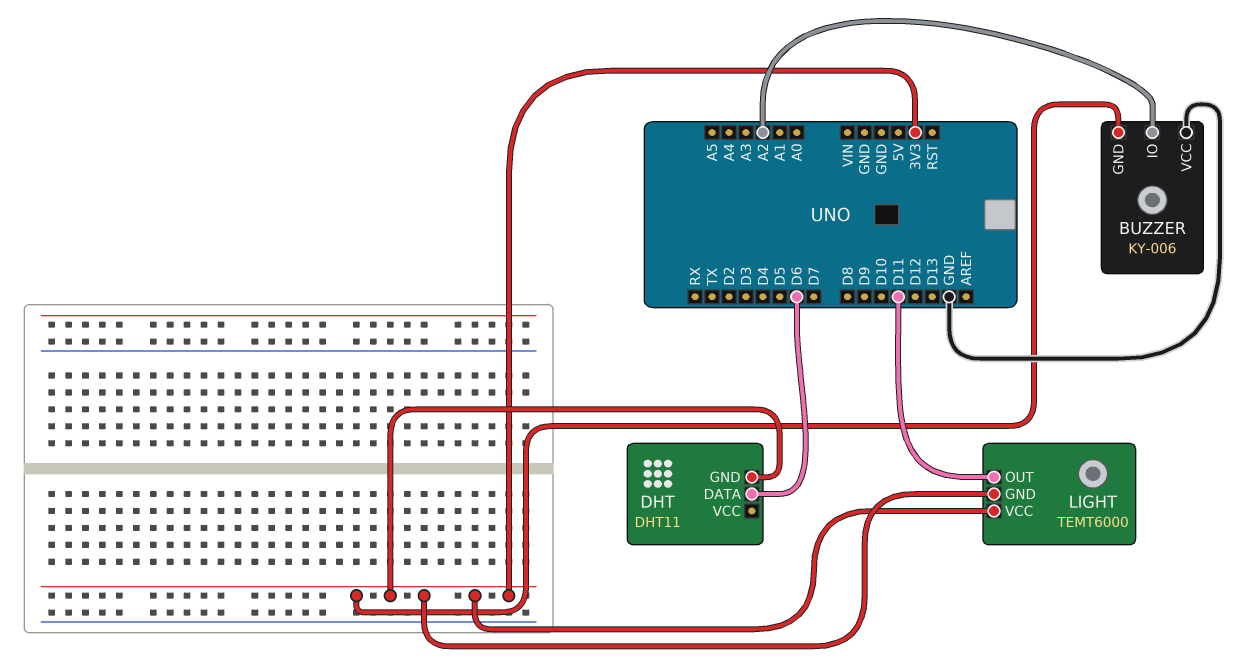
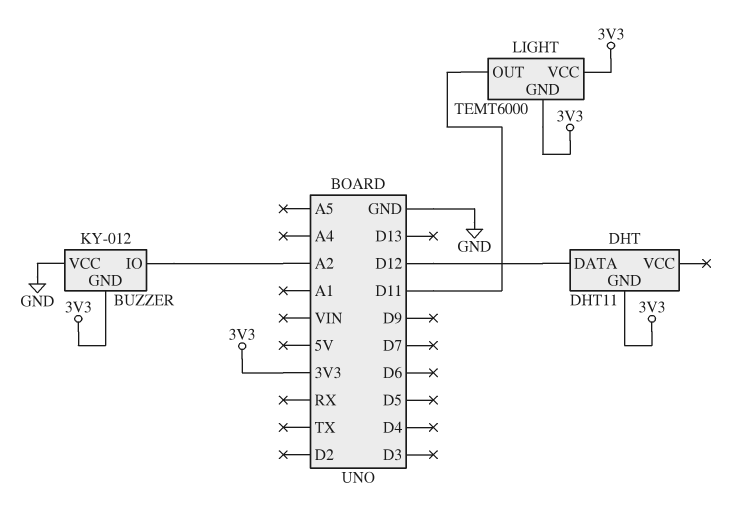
BUZZER: KY-006 -> KY-012
DHT pin DATA: D6 -> D12

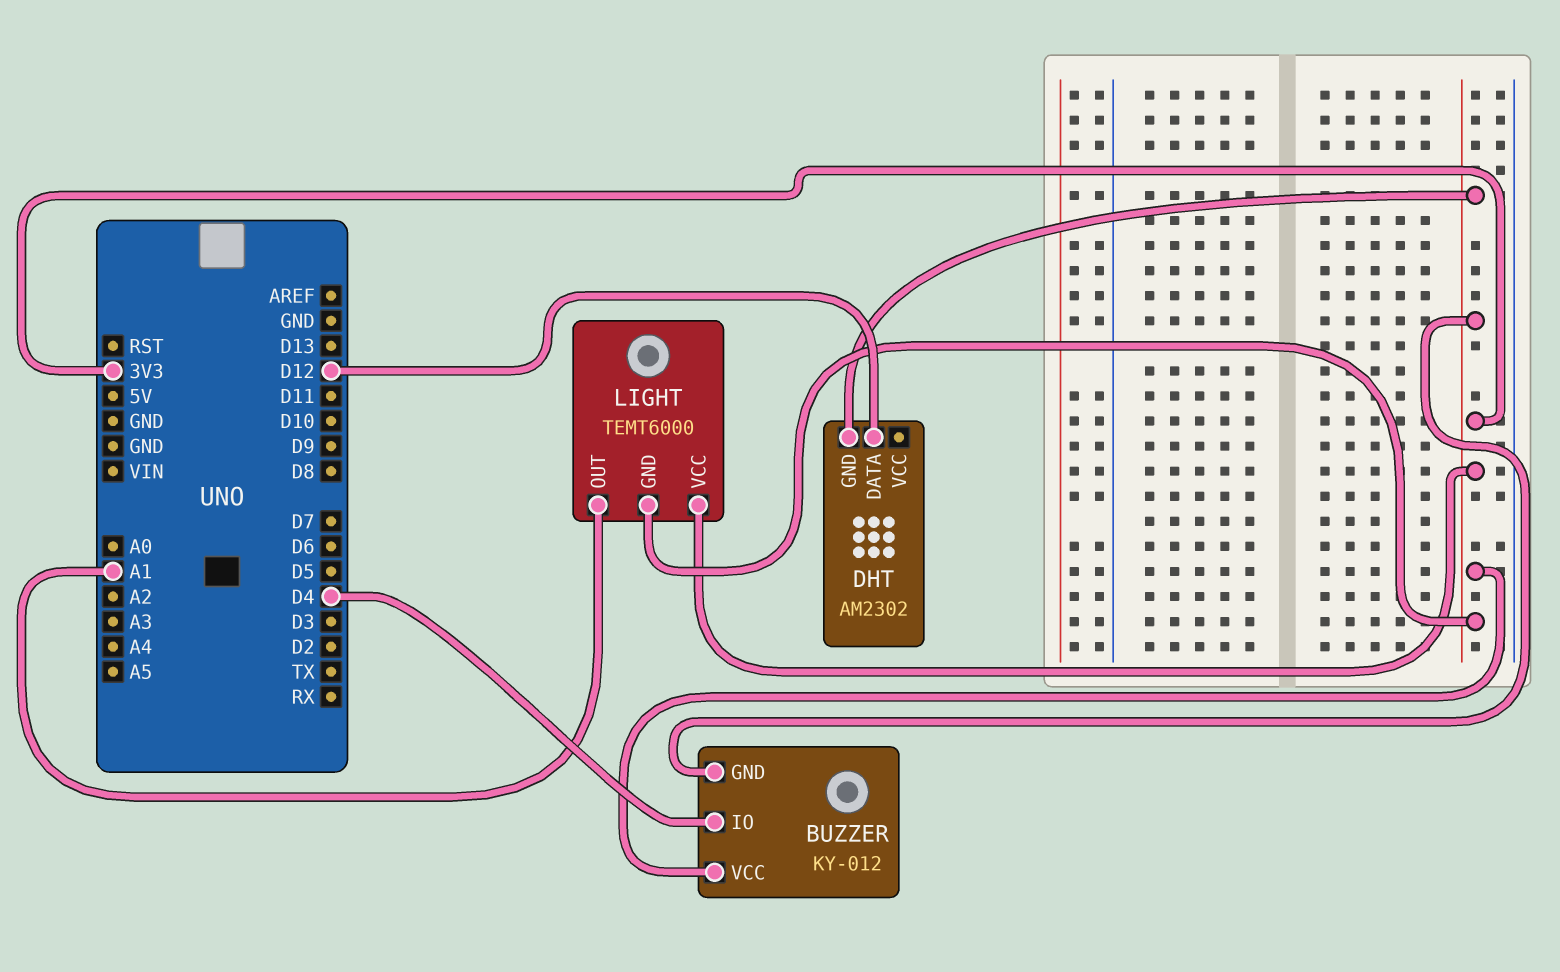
BUZZER pin IO: A2 -> D4
BUZZER pin VCC: GND -> 3V3
DHT: DHT11 -> AM2302
LIGHT pin OUT: D11 -> A1

